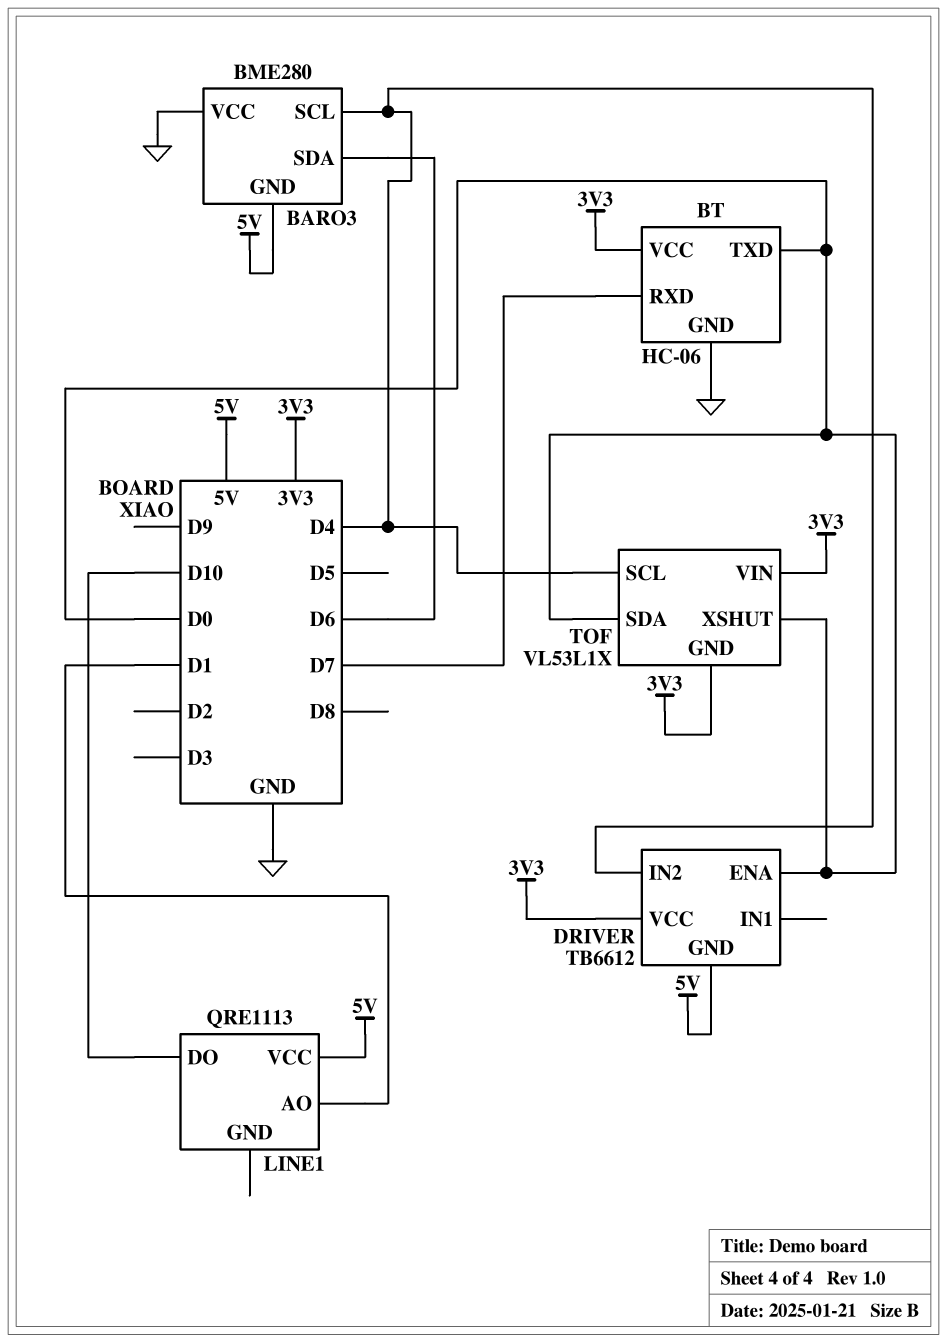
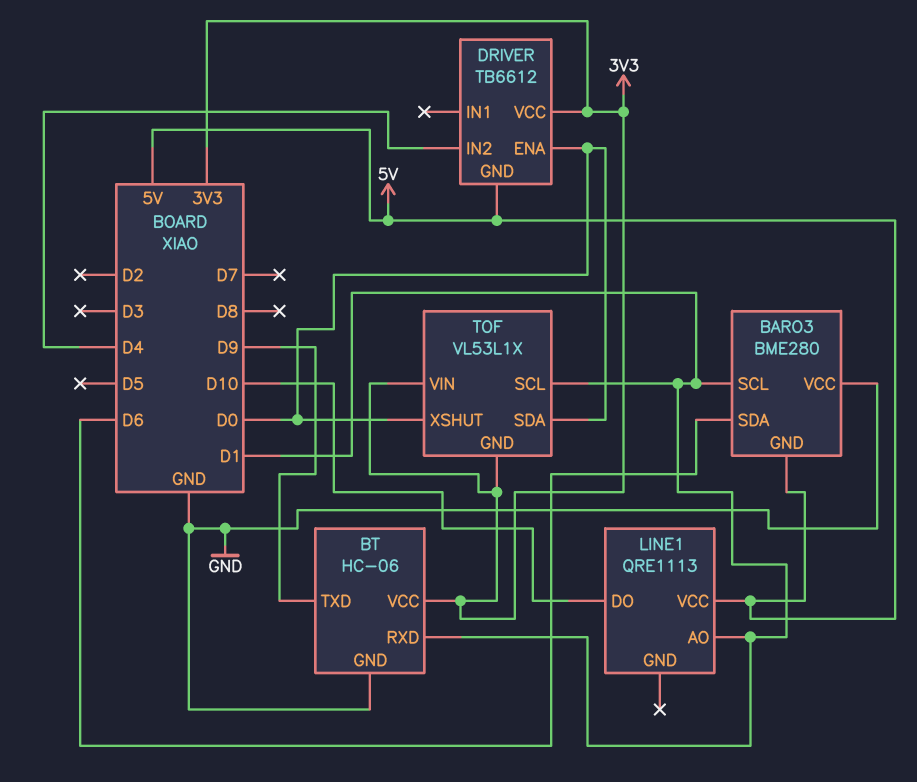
BARO3 pin SCL: D4 -> D1
BT pin RXD: D7 -> D1
BT pin TXD: D0 -> D9
TOF pin SCL: D4 -> D1

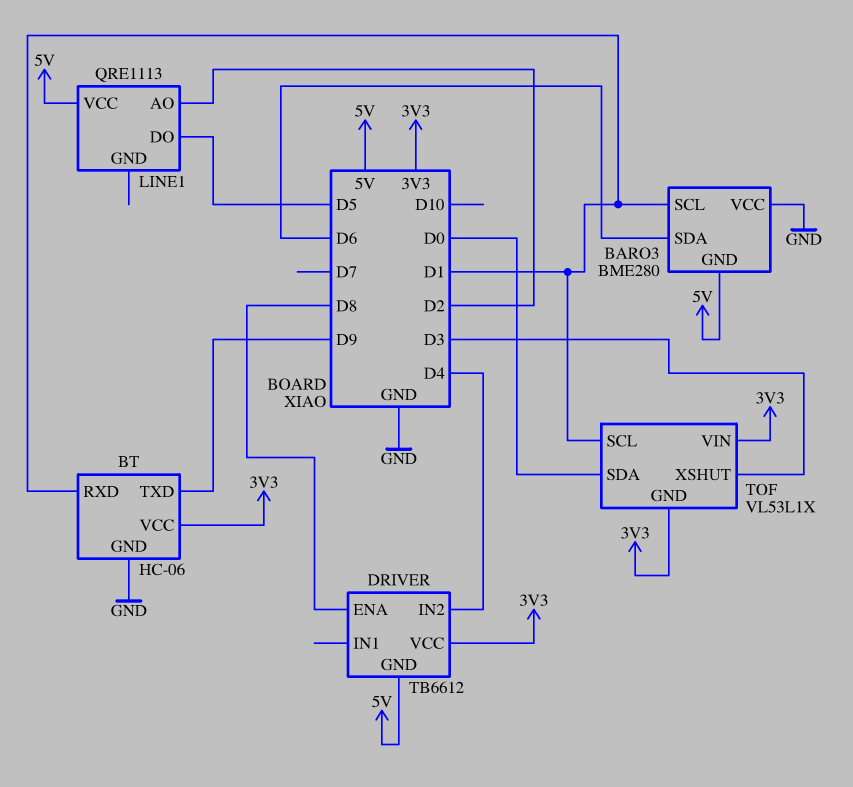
DRIVER pin ENA: D0 -> D8
LINE1 pin AO: D1 -> D2
LINE1 pin DO: D10 -> D5
TOF pin XSHUT: D0 -> D3

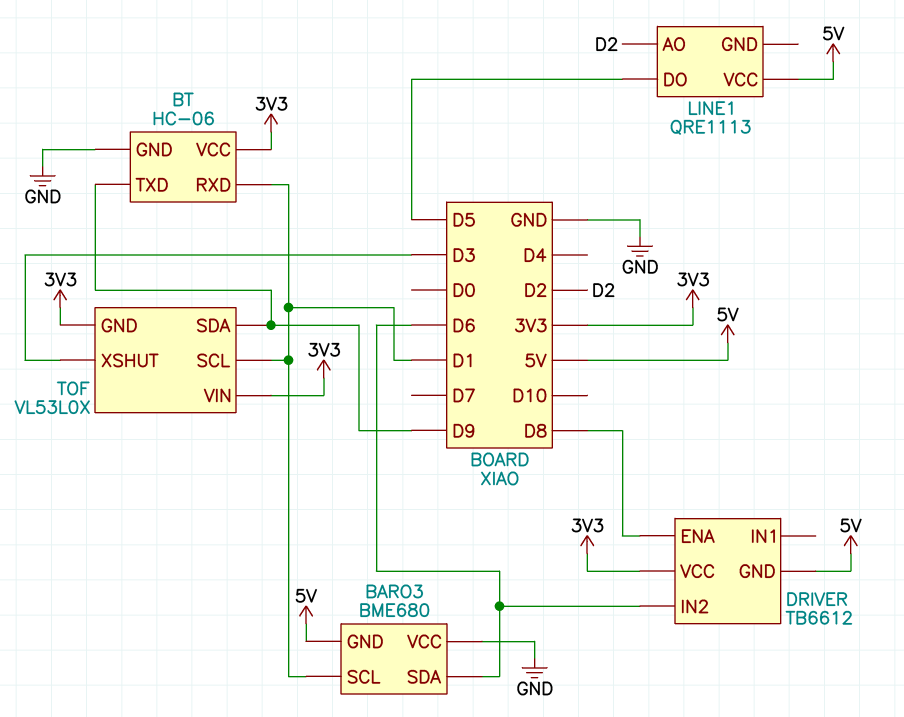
BARO3: BME280 -> BME680
DRIVER pin IN2: D4 -> D6
TOF: VL53L1X -> VL53L0X
TOF pin SDA: D0 -> D9

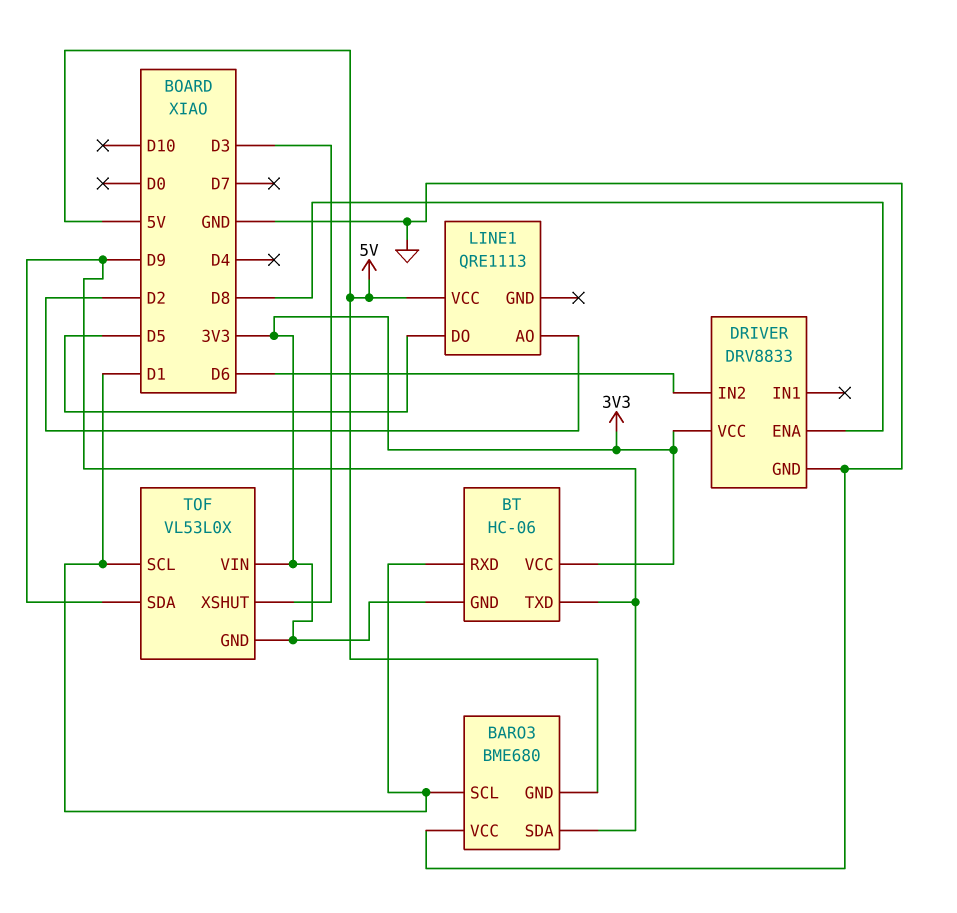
BARO3 pin SDA: D6 -> D9
BT pin GND: GND -> 3V3
DRIVER: TB6612 -> DRV8833
DRIVER pin GND: 5V -> GND

